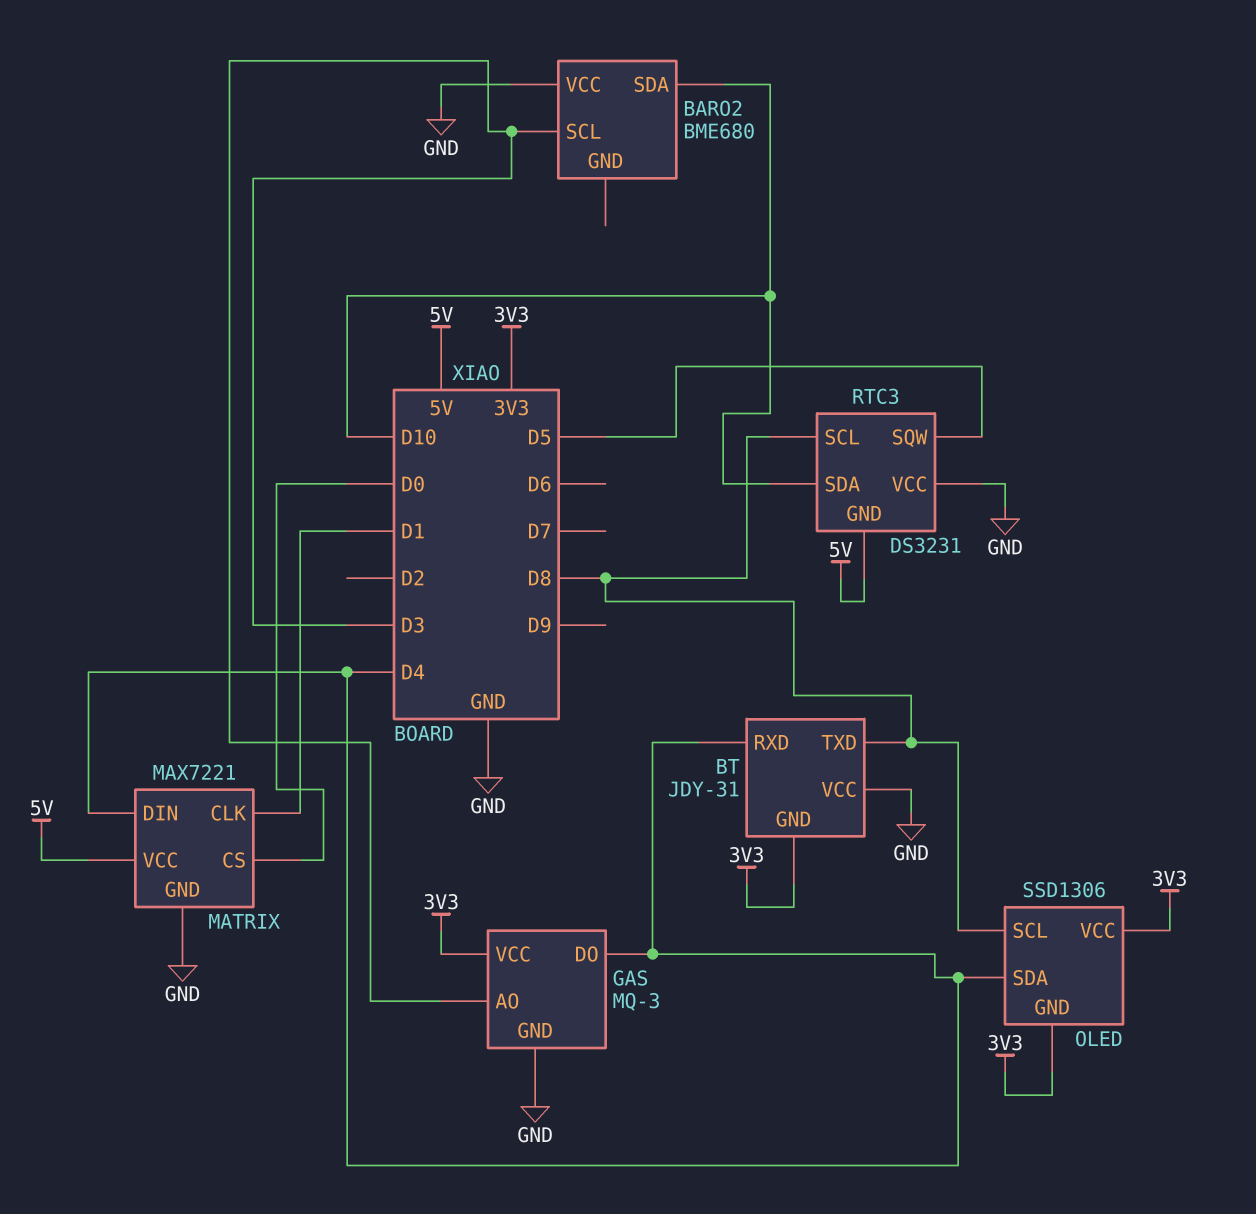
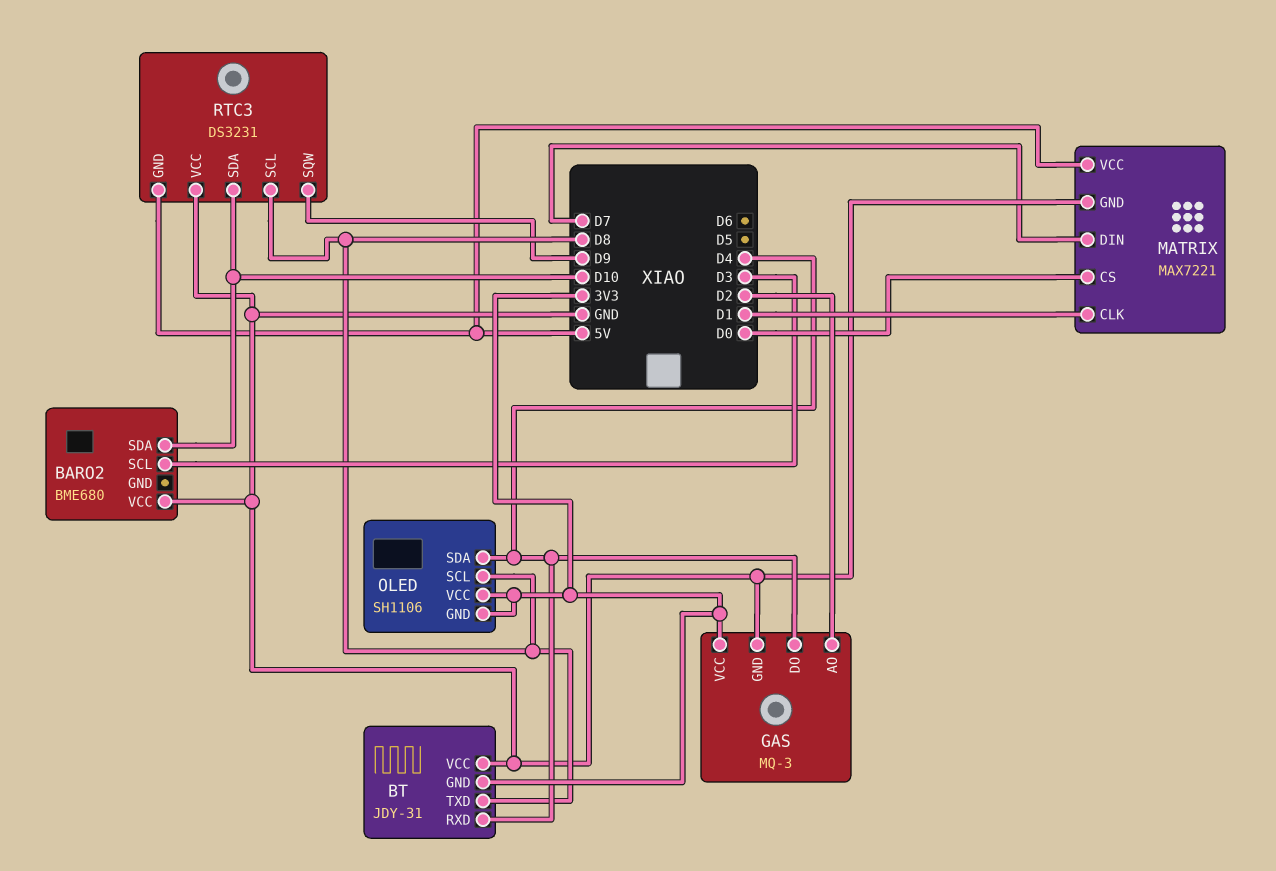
GAS pin AO: D3 -> D2
MATRIX pin DIN: D4 -> D7
OLED: SSD1306 -> SH1106
RTC3 pin SQW: D5 -> D9

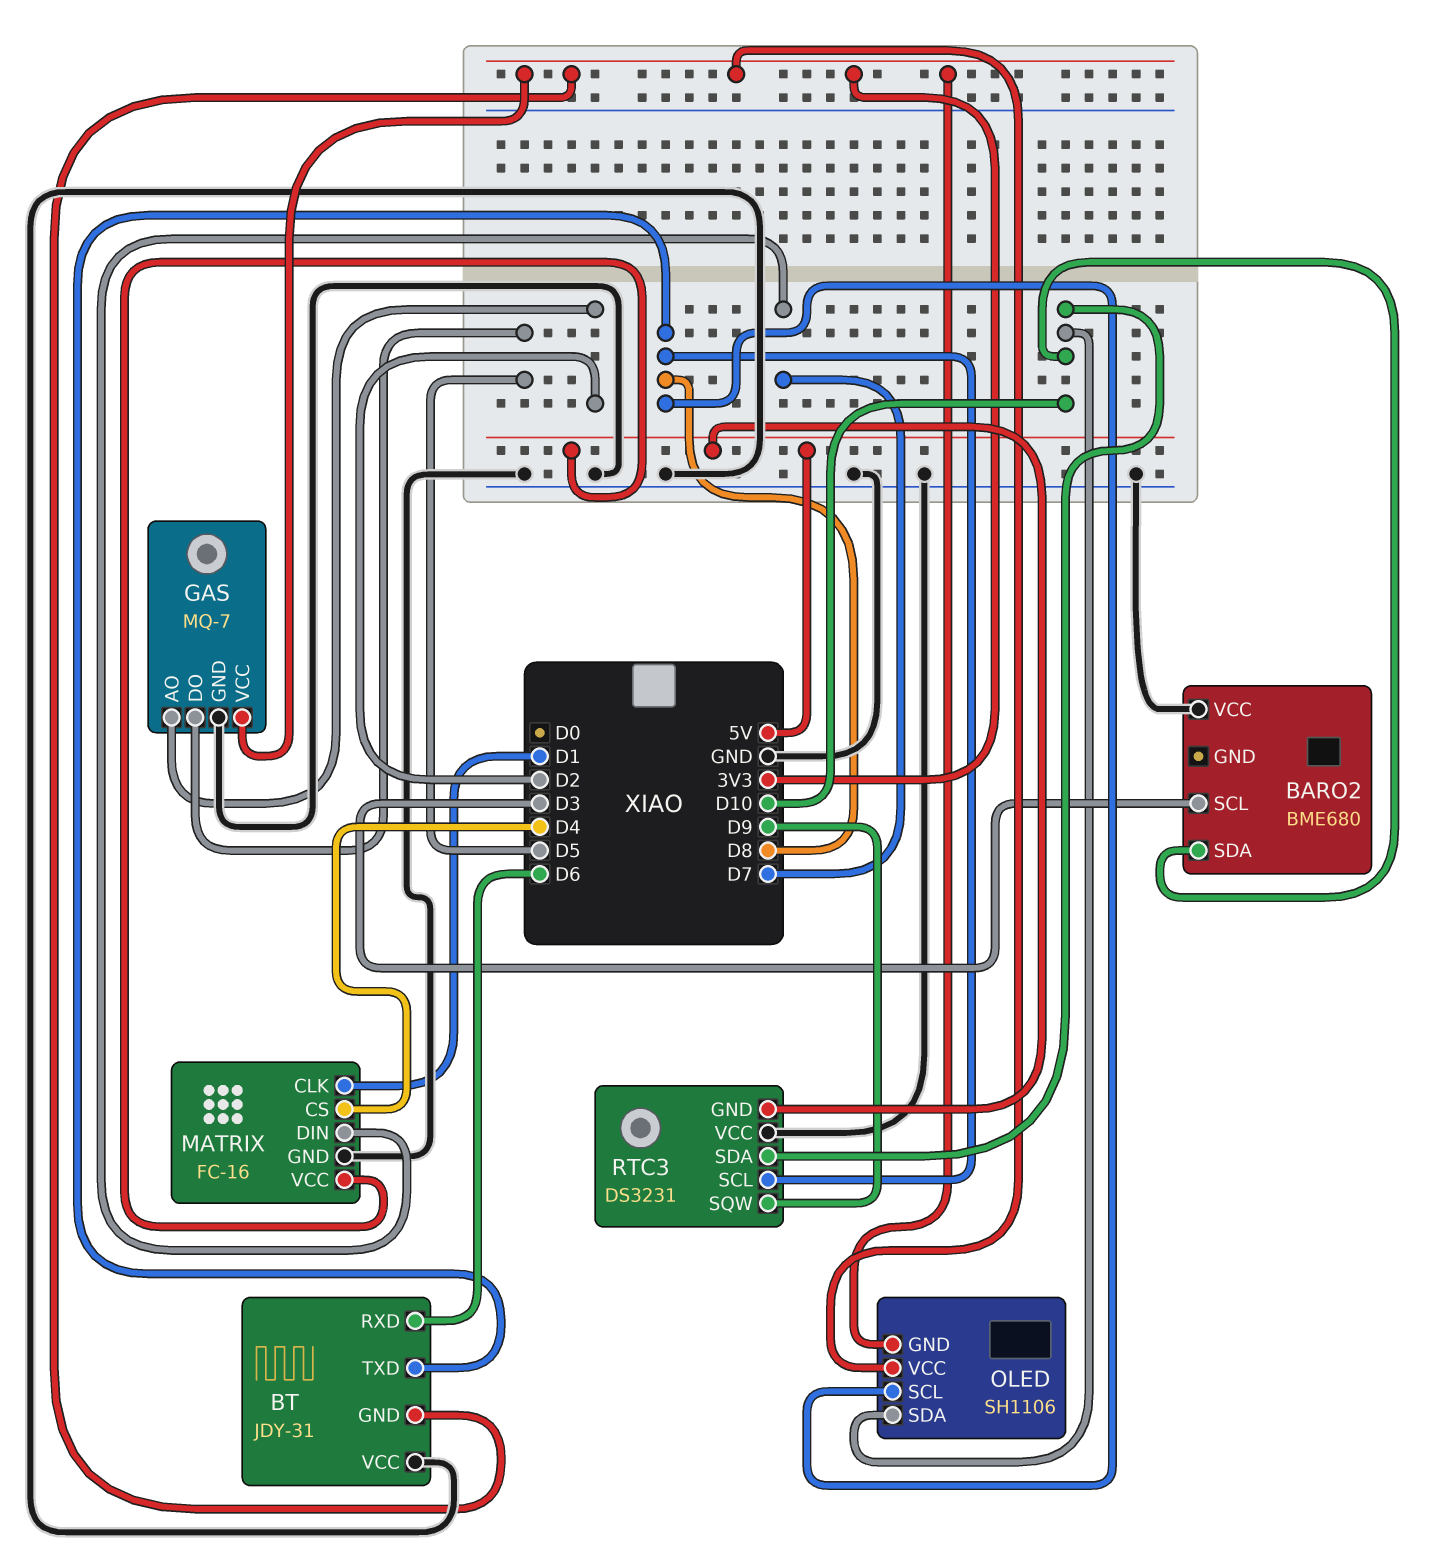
BT pin RXD: D4 -> D6
GAS: MQ-3 -> MQ-7
GAS pin DO: D4 -> D5
MATRIX: MAX7221 -> FC-16
MATRIX pin CS: D0 -> D4
OLED pin SDA: D4 -> D10

